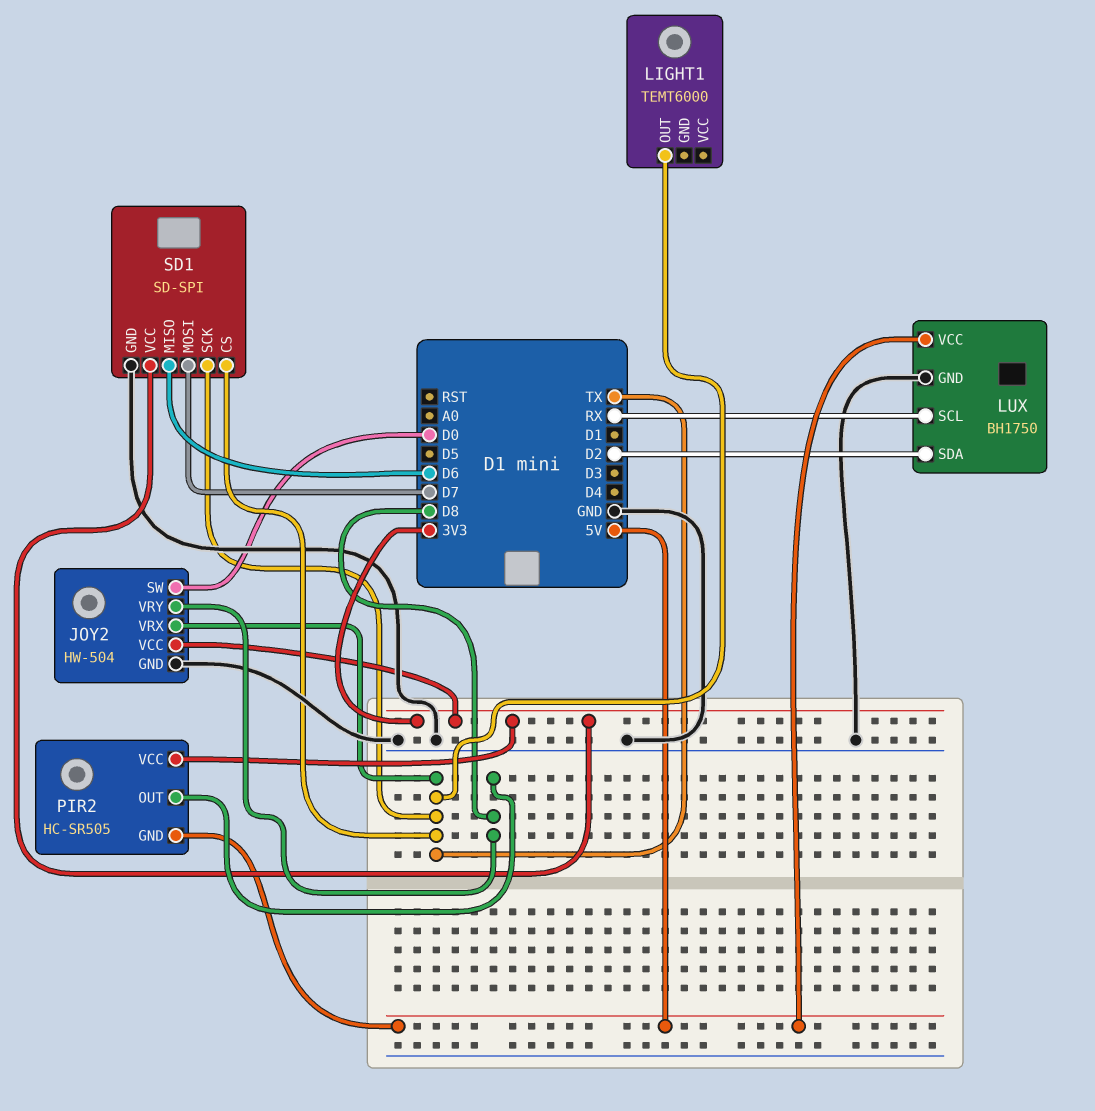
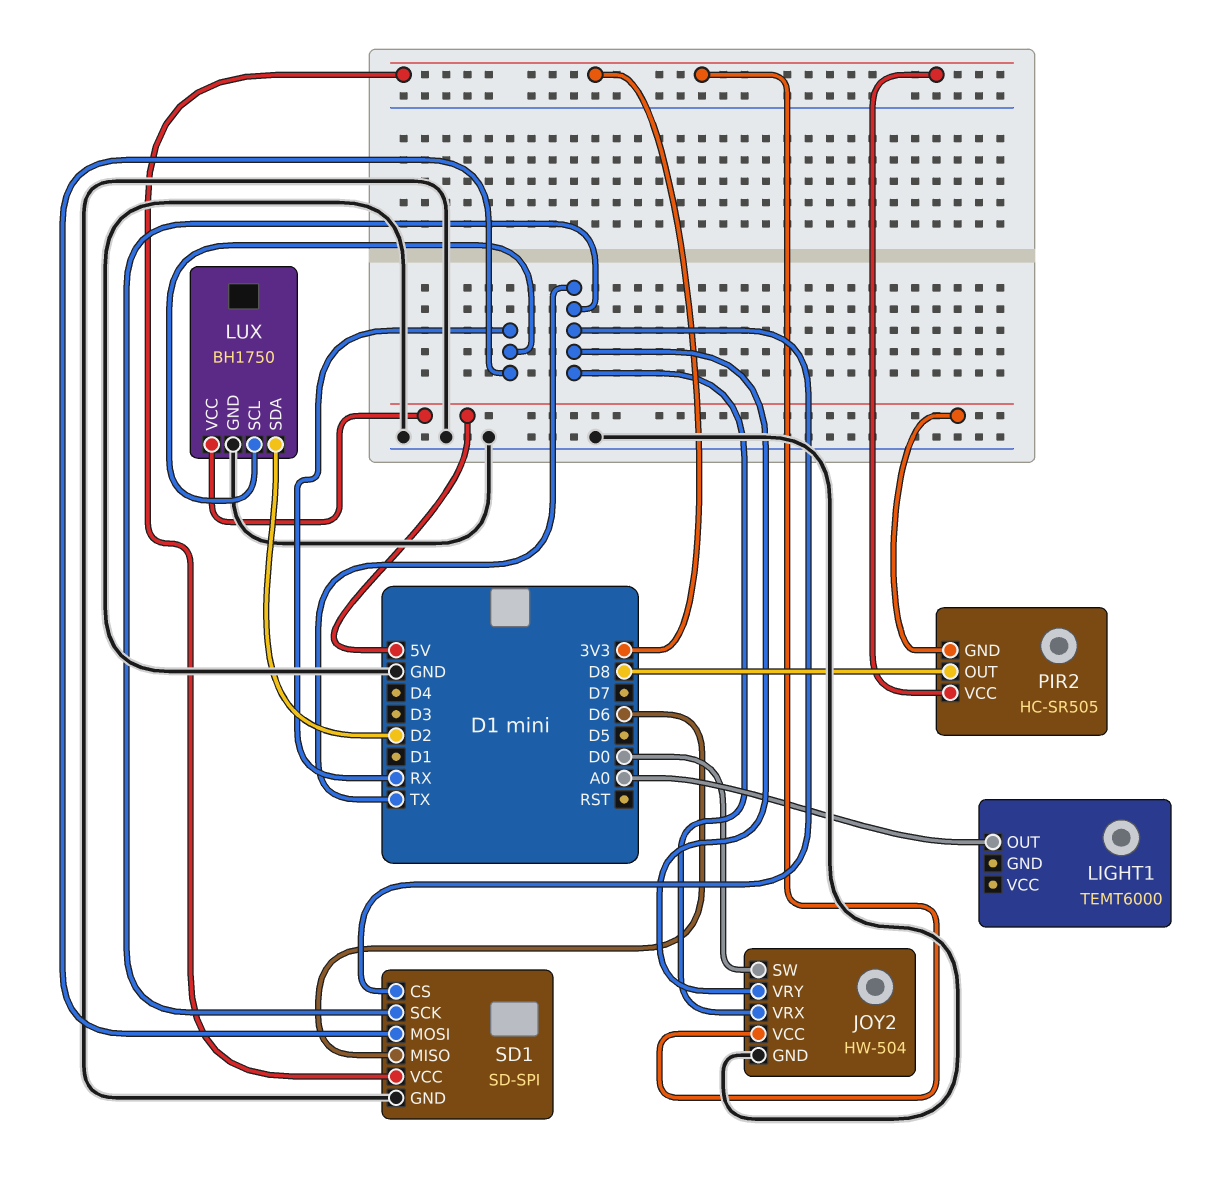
JOY2 pin VRY: D8 -> TX
LIGHT1 pin OUT: TX -> A0
SD1 pin MOSI: D7 -> RX

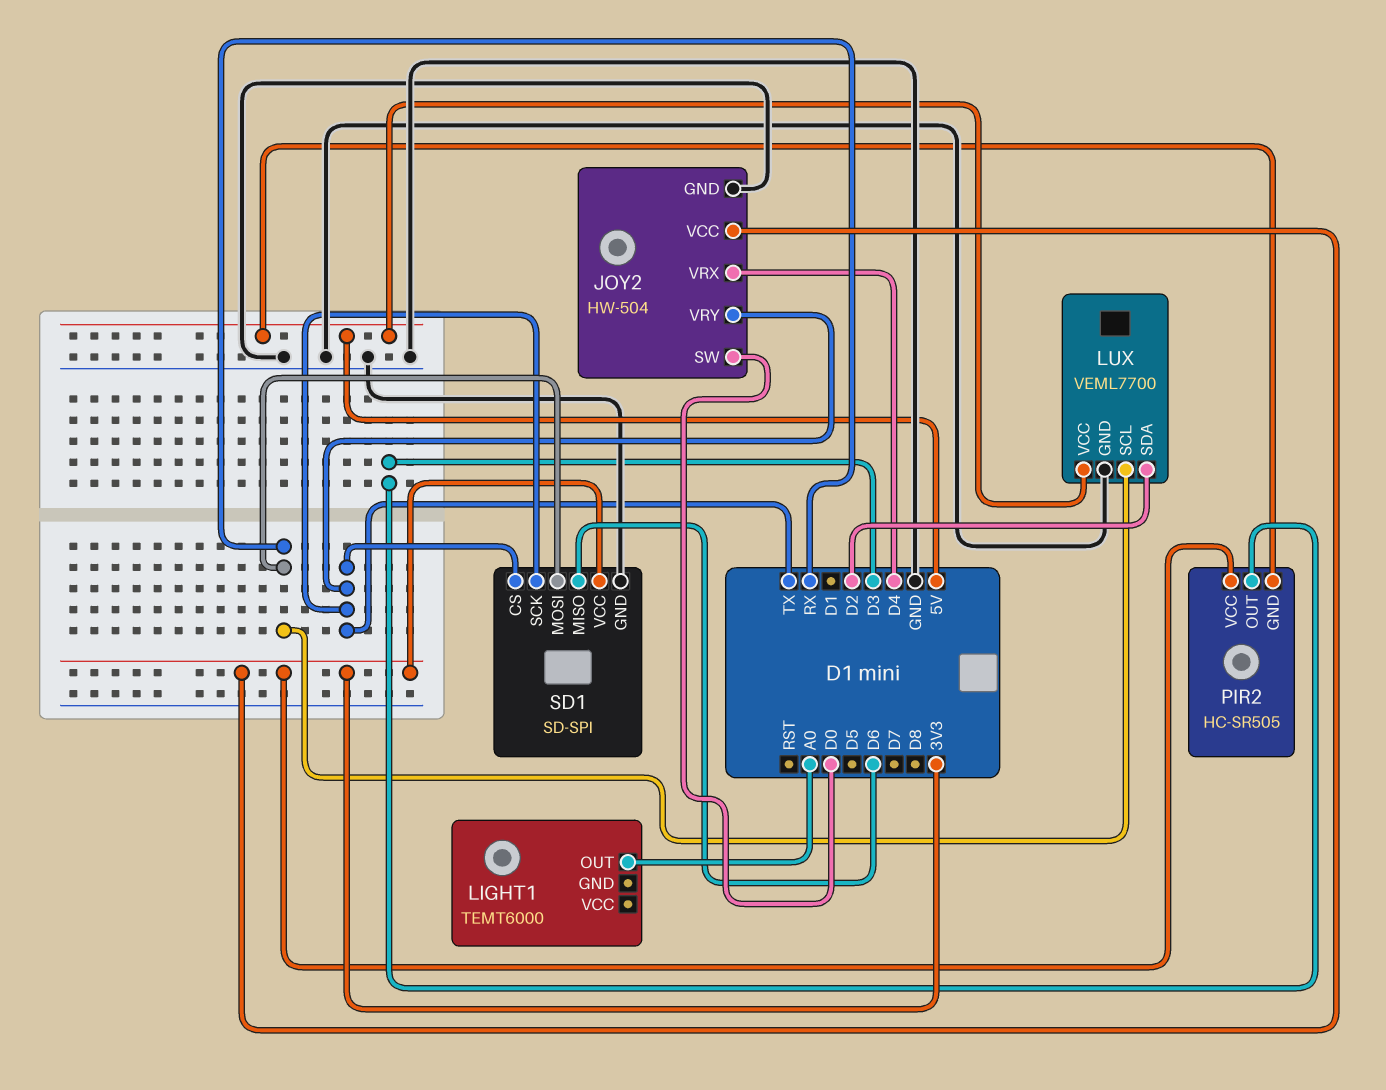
JOY2 pin VRX: TX -> D4
LUX: BH1750 -> VEML7700
PIR2 pin OUT: D8 -> D3

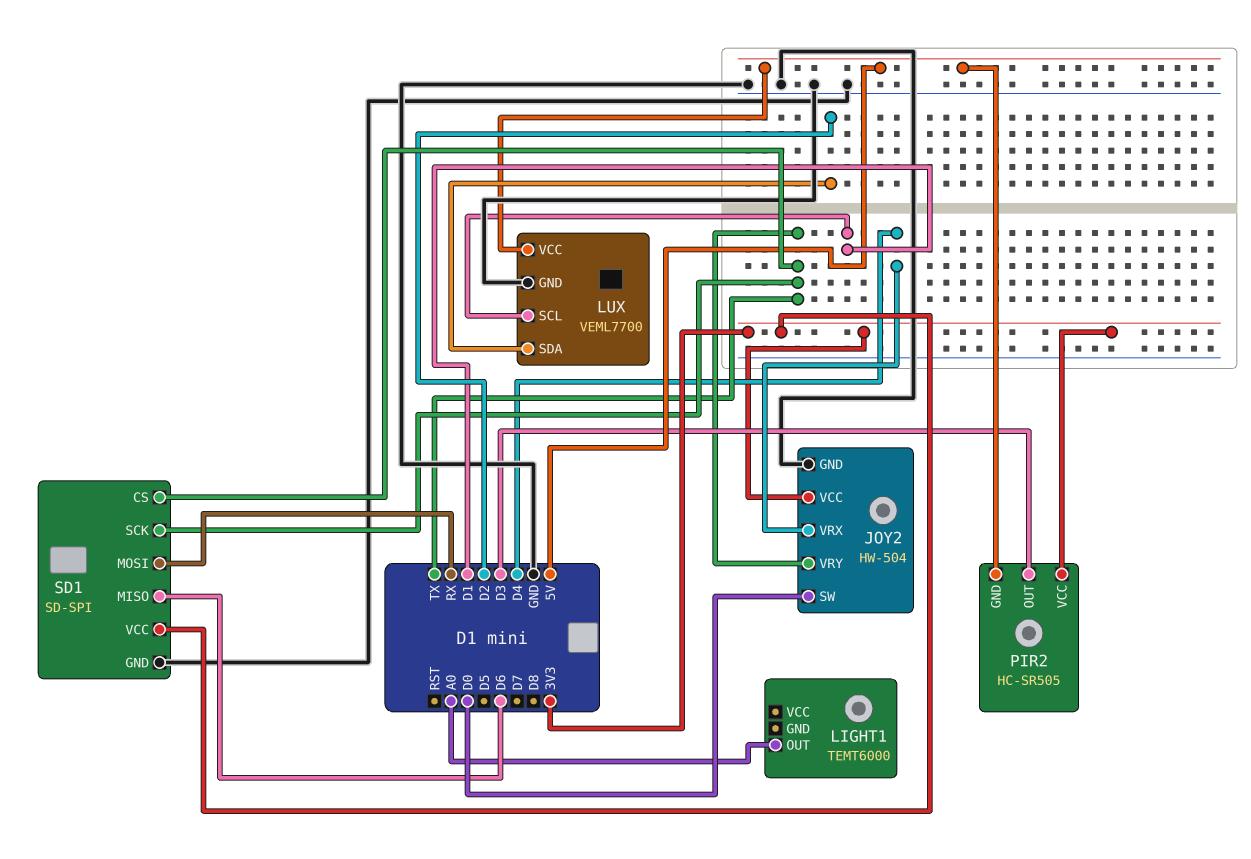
LUX pin SCL: RX -> D1

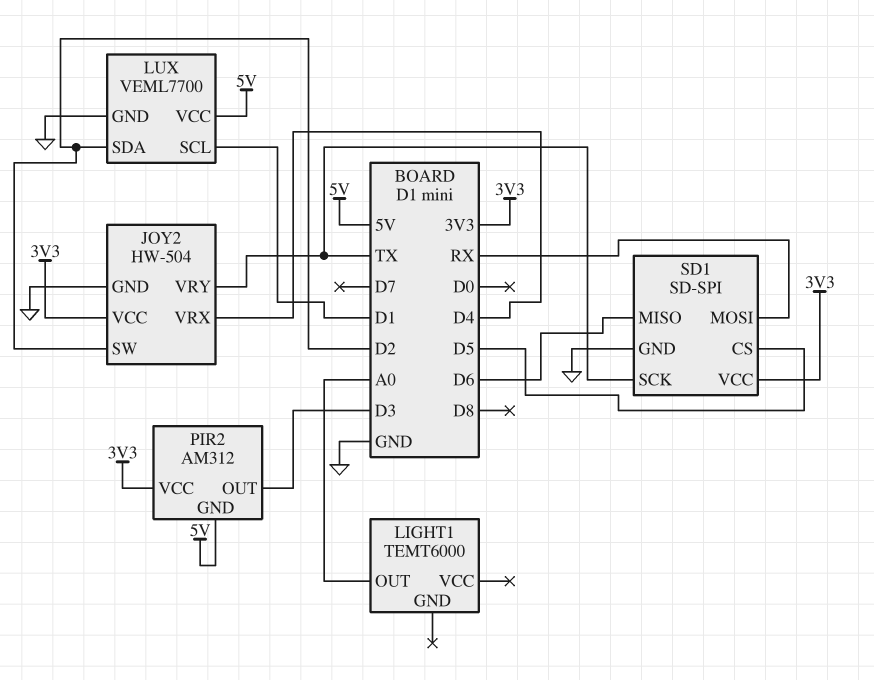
JOY2 pin SW: D0 -> D2
PIR2: HC-SR505 -> AM312
SD1 pin CS: TX -> D5

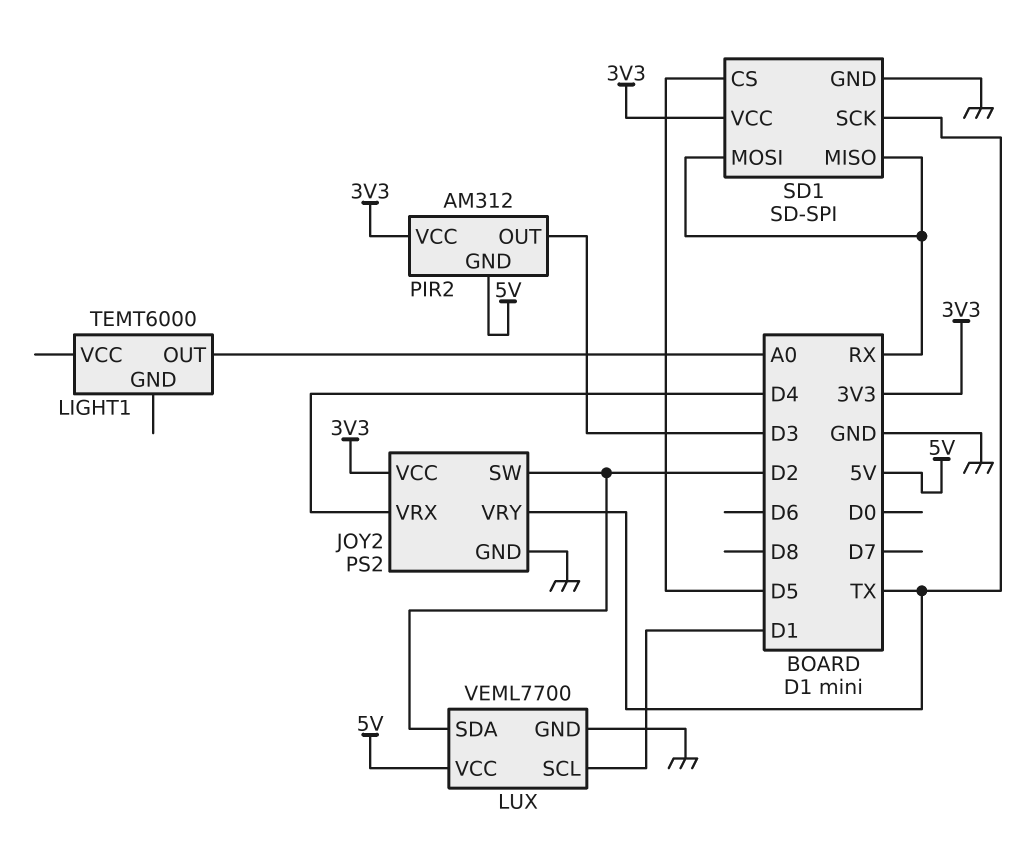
JOY2: HW-504 -> PS2
SD1 pin MISO: D6 -> RX

